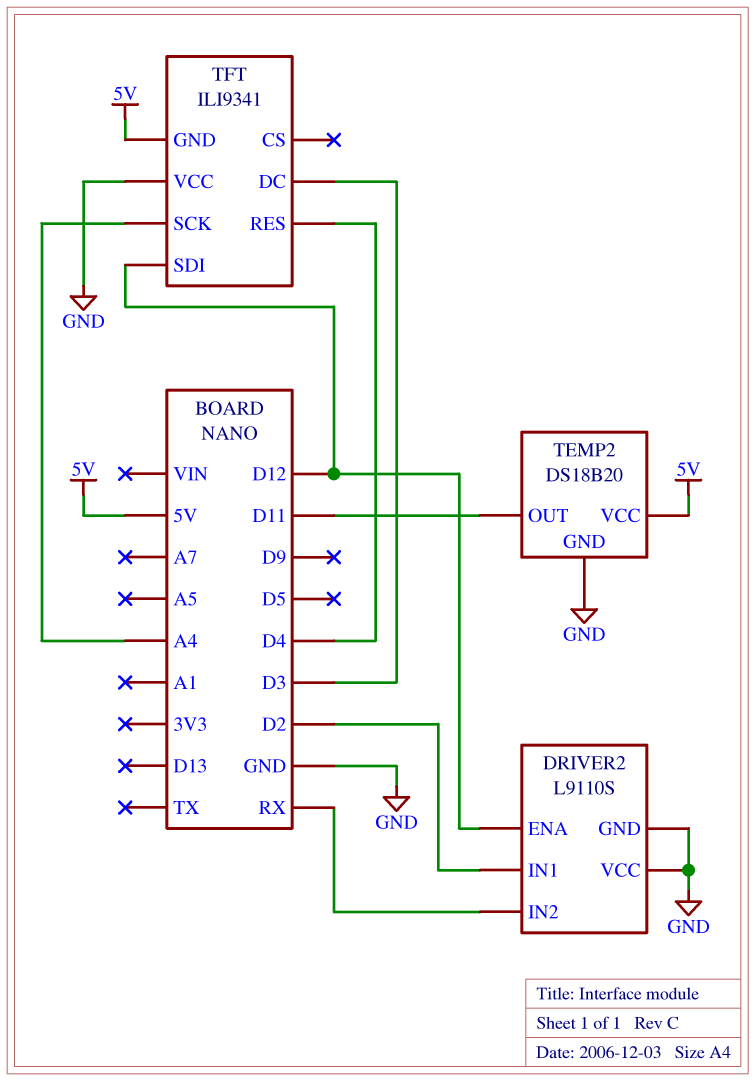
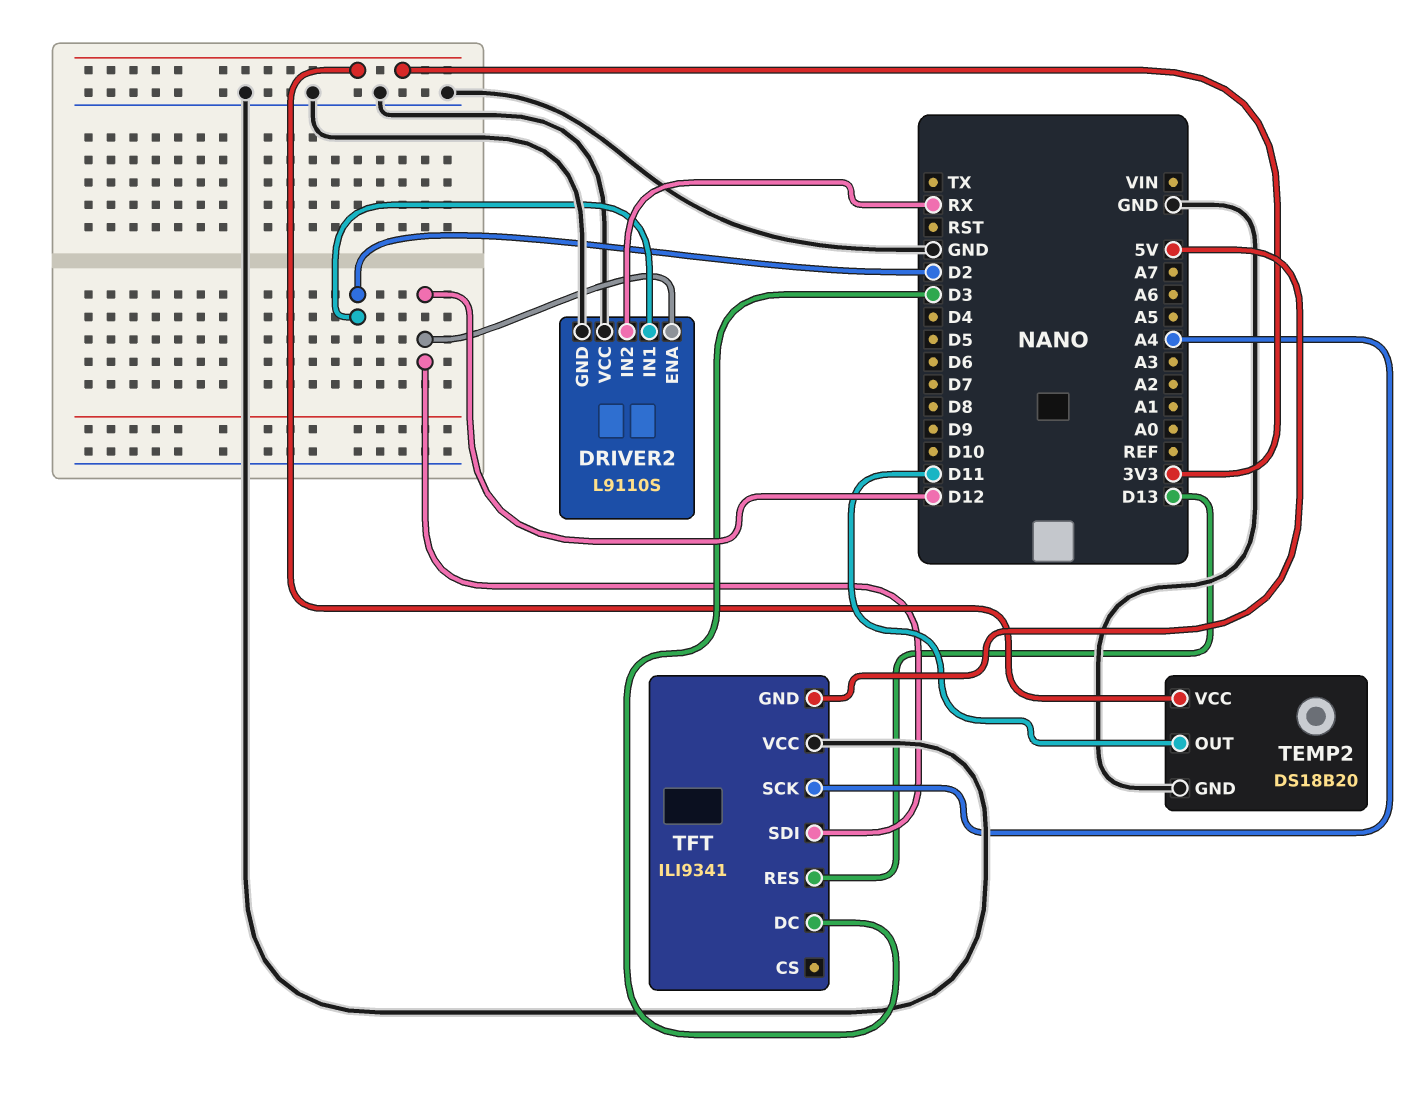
TEMP2 pin VCC: 5V -> 3V3
TFT pin RES: D4 -> D13

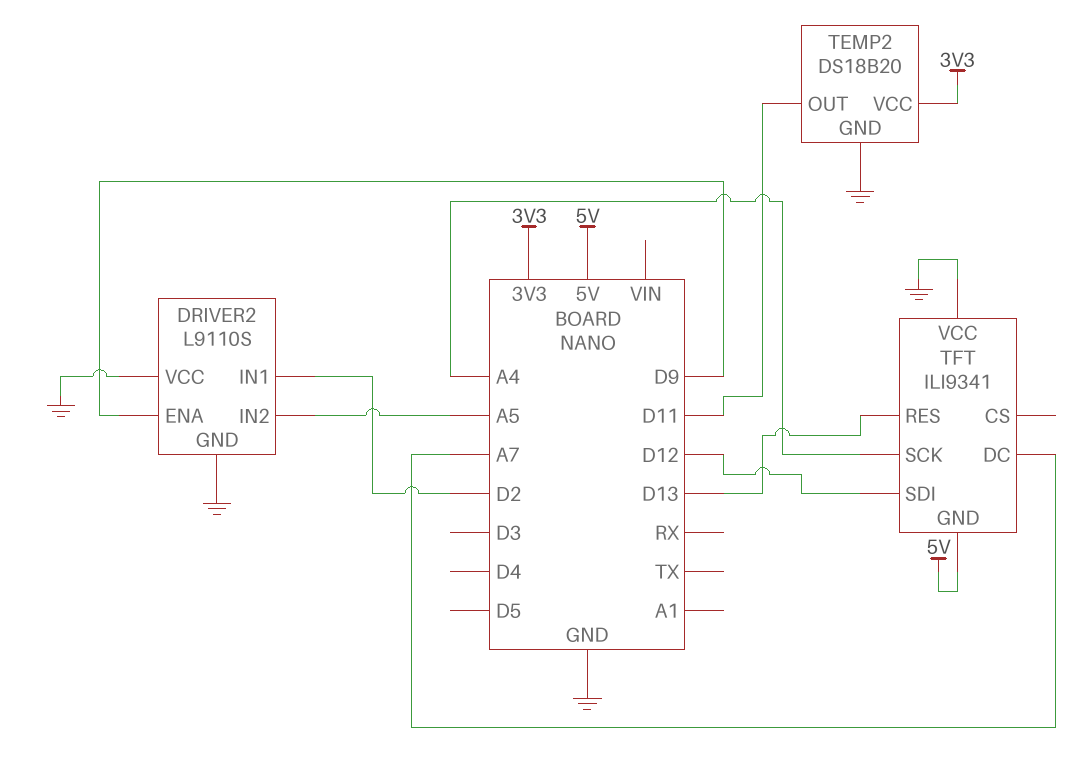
DRIVER2 pin ENA: D12 -> D9
DRIVER2 pin IN2: RX -> A5
TFT pin DC: D3 -> A7

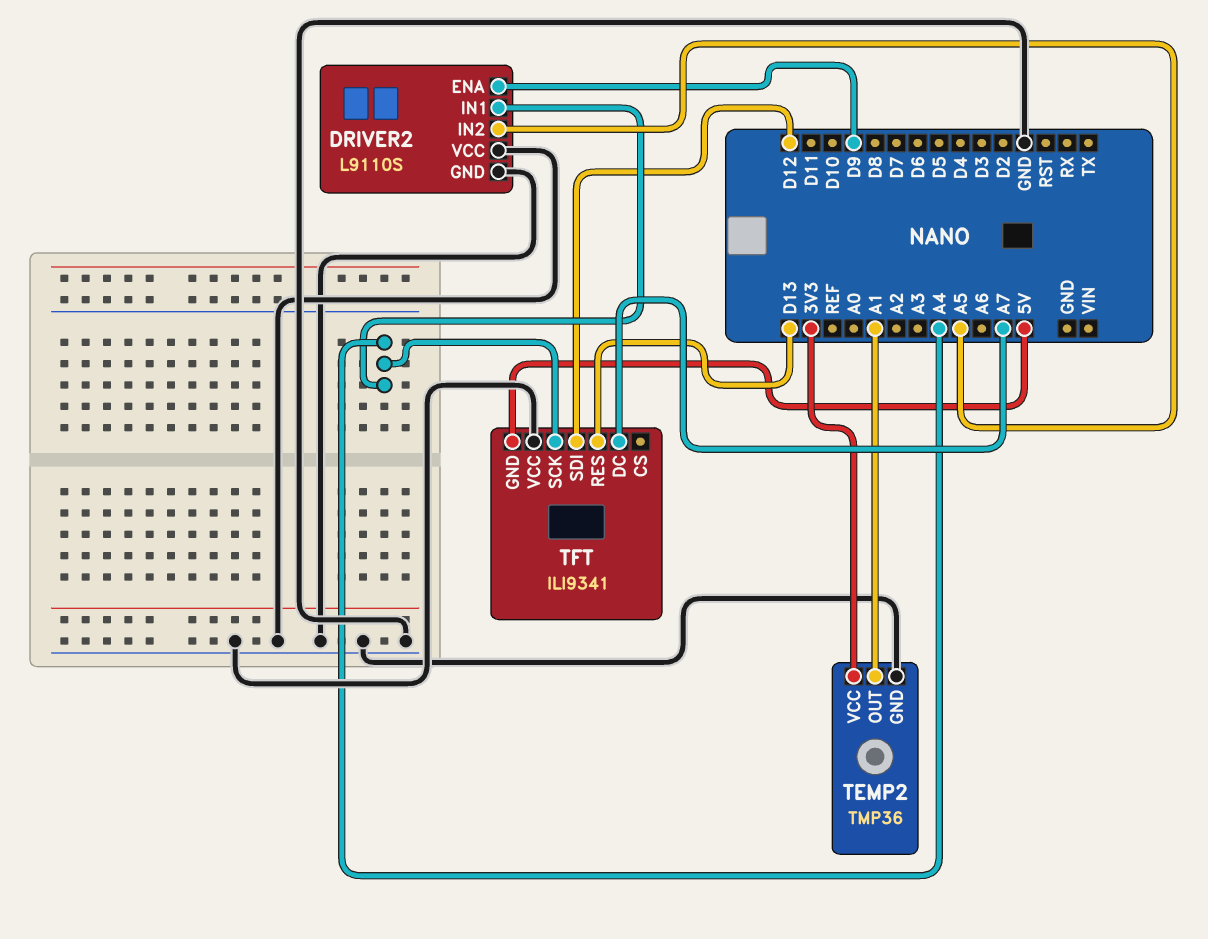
DRIVER2 pin IN1: D2 -> A4
TEMP2: DS18B20 -> TMP36
TEMP2 pin OUT: D11 -> A1

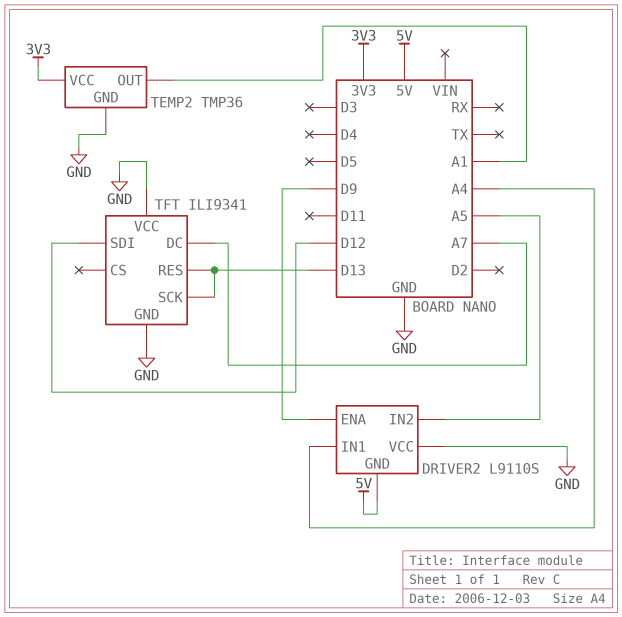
DRIVER2 pin GND: GND -> 5V
TFT pin GND: 5V -> GND
TFT pin SCK: A4 -> D13

